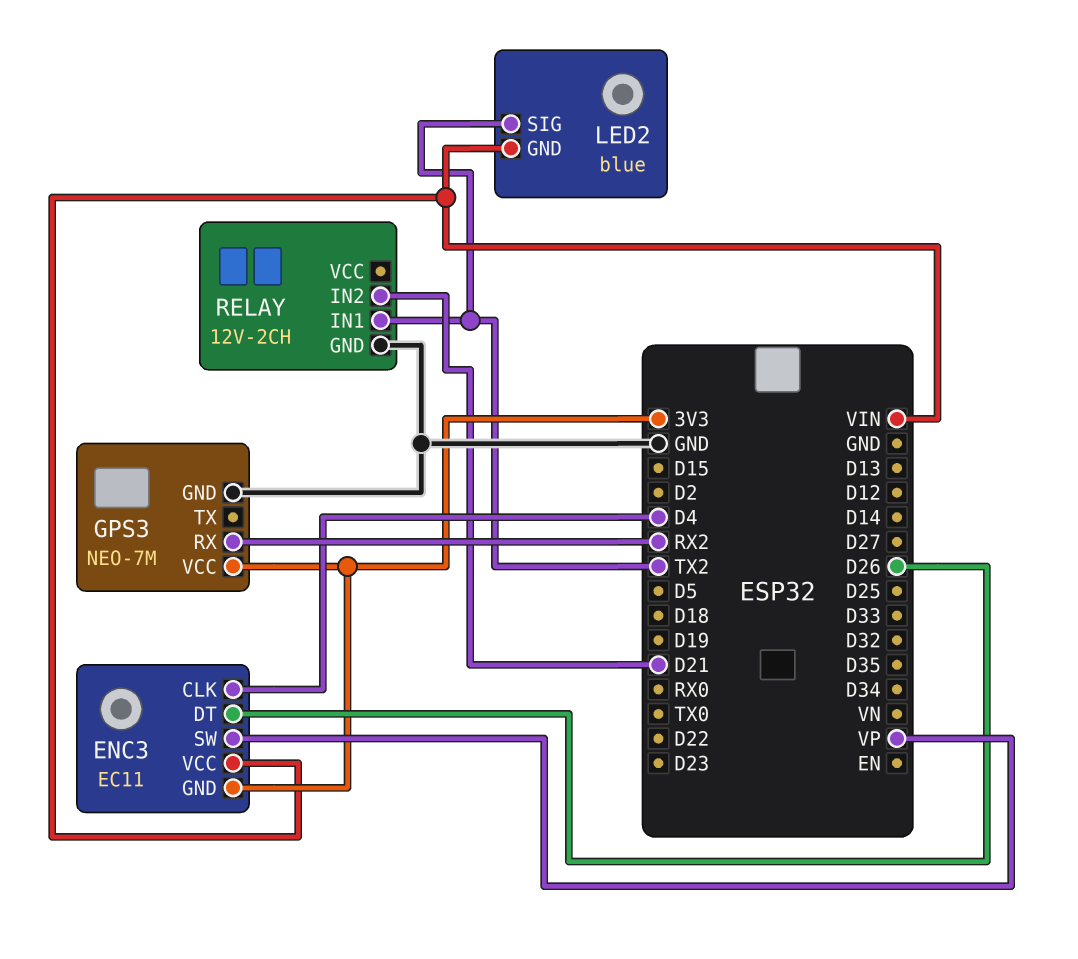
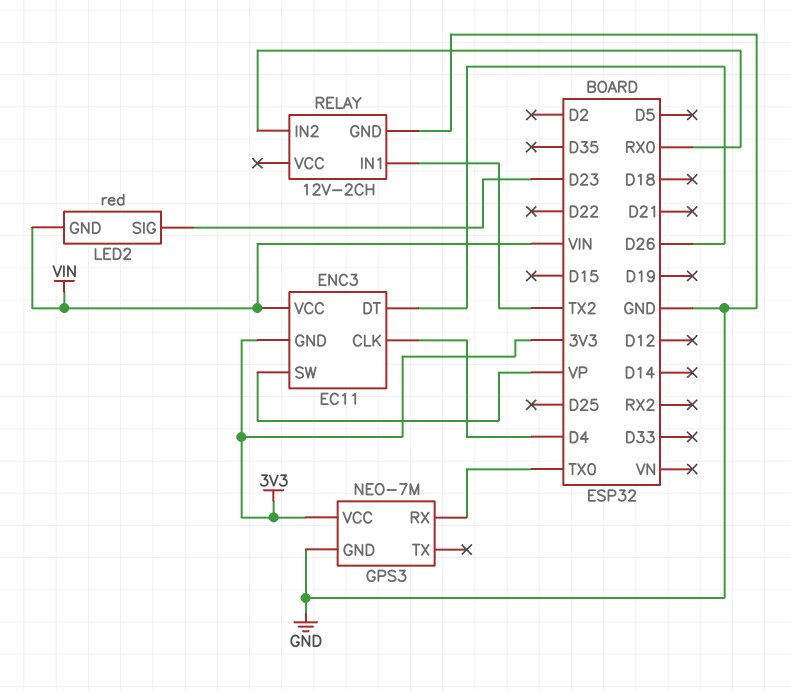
GPS3 pin RX: RX2 -> TX0
LED2: blue -> red
LED2 pin SIG: TX2 -> D23
RELAY pin IN2: D21 -> RX0

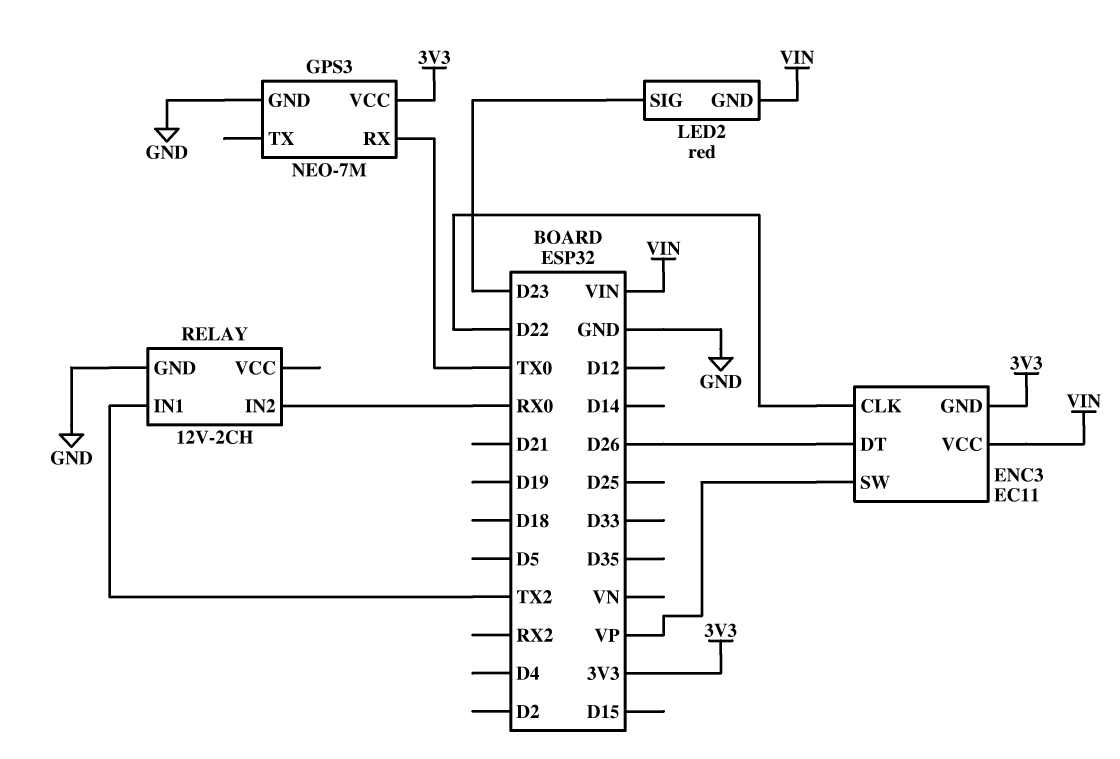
ENC3 pin CLK: D4 -> D22

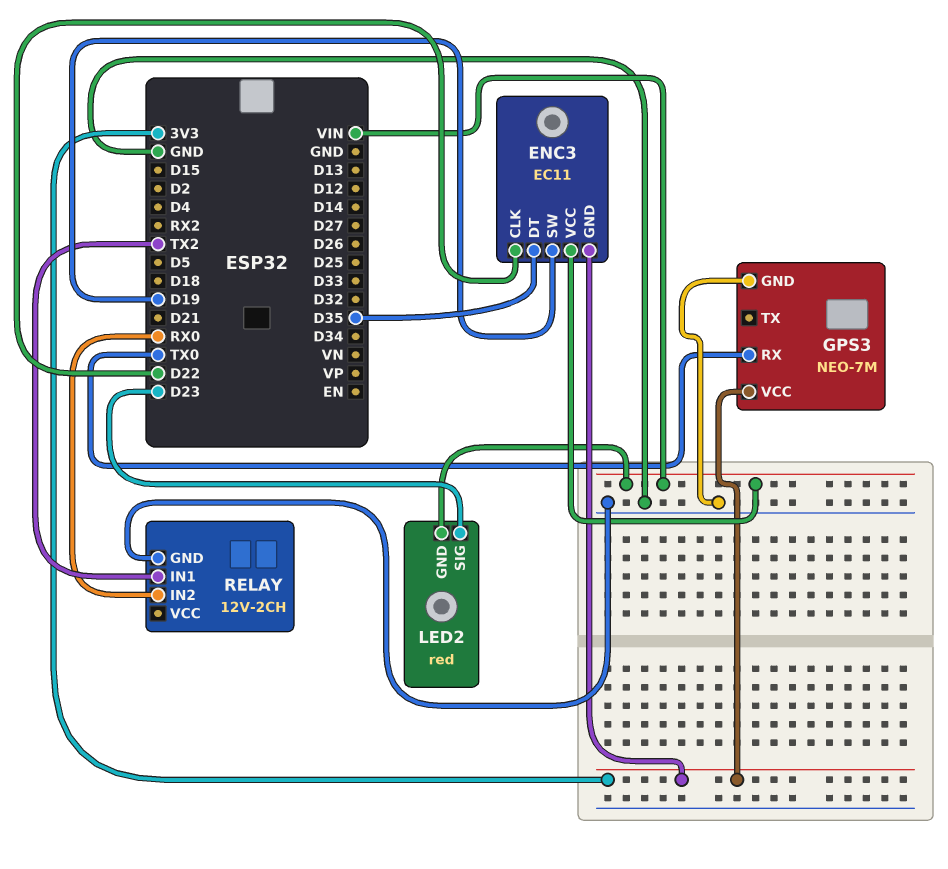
ENC3 pin DT: D26 -> D35
ENC3 pin SW: VP -> D19

